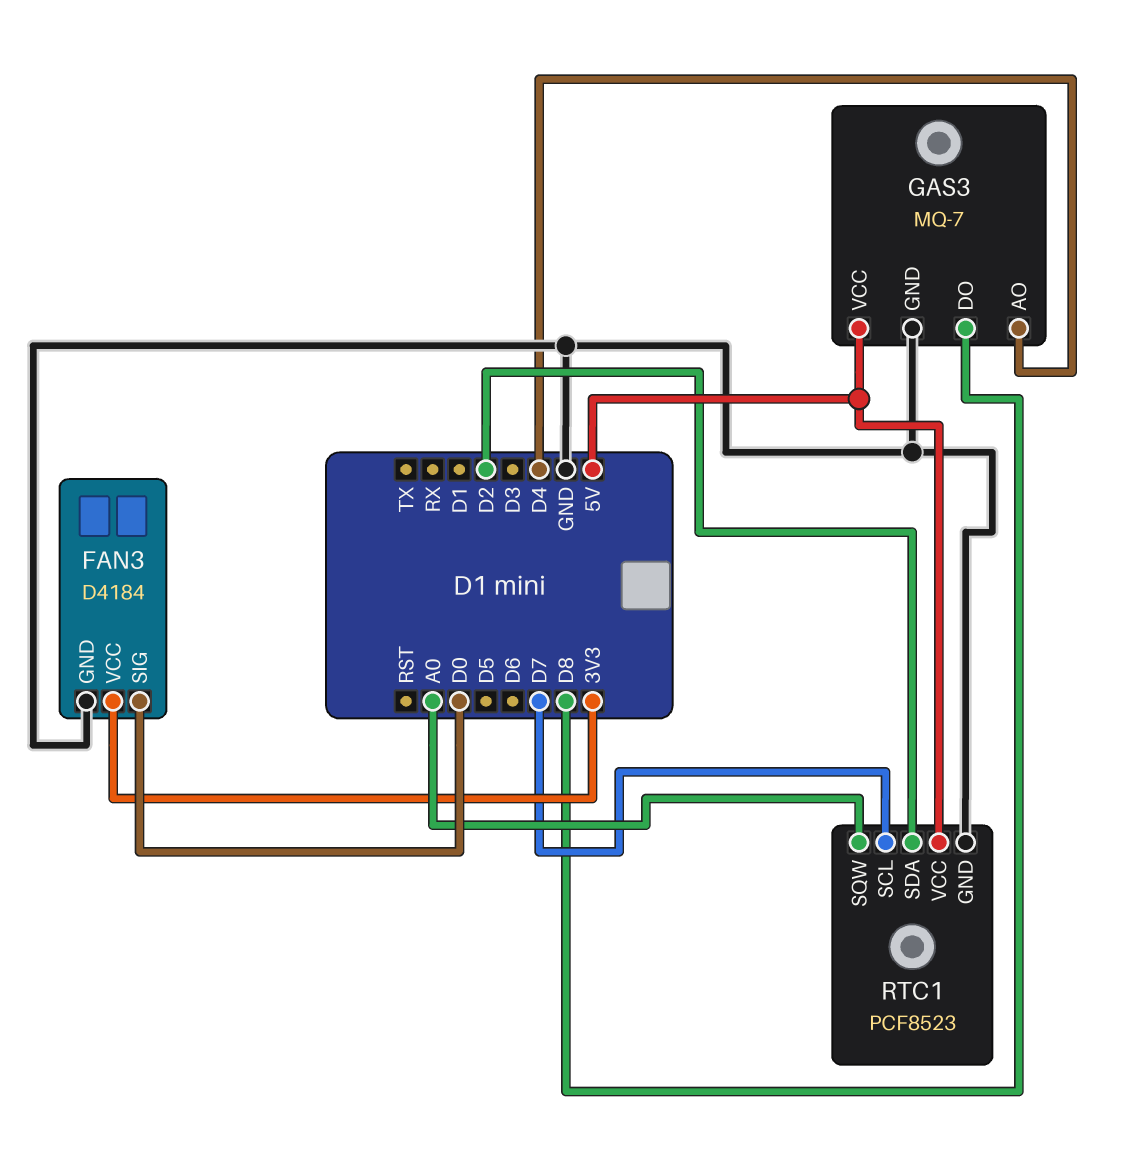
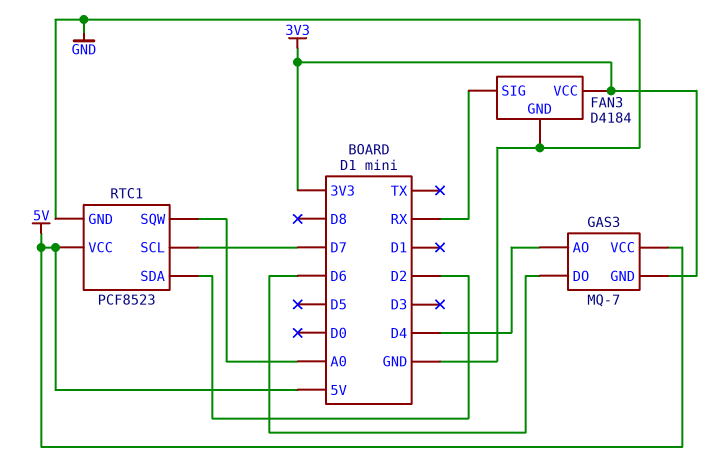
FAN3 pin SIG: D0 -> RX
GAS3 pin DO: D8 -> D6
GAS3 pin GND: GND -> 3V3

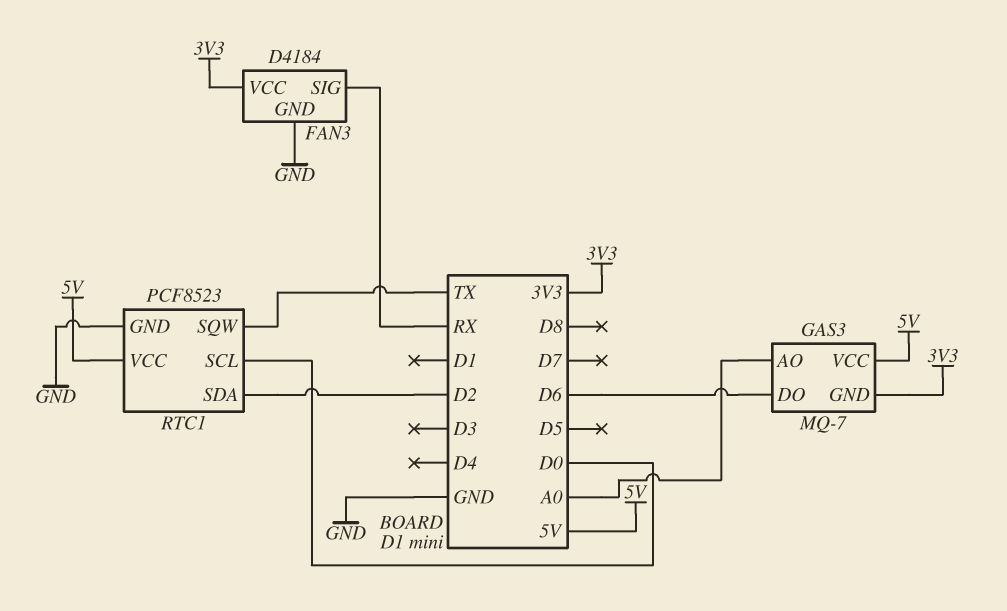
GAS3 pin AO: D4 -> A0
RTC1 pin SCL: D7 -> D0
RTC1 pin SQW: A0 -> TX

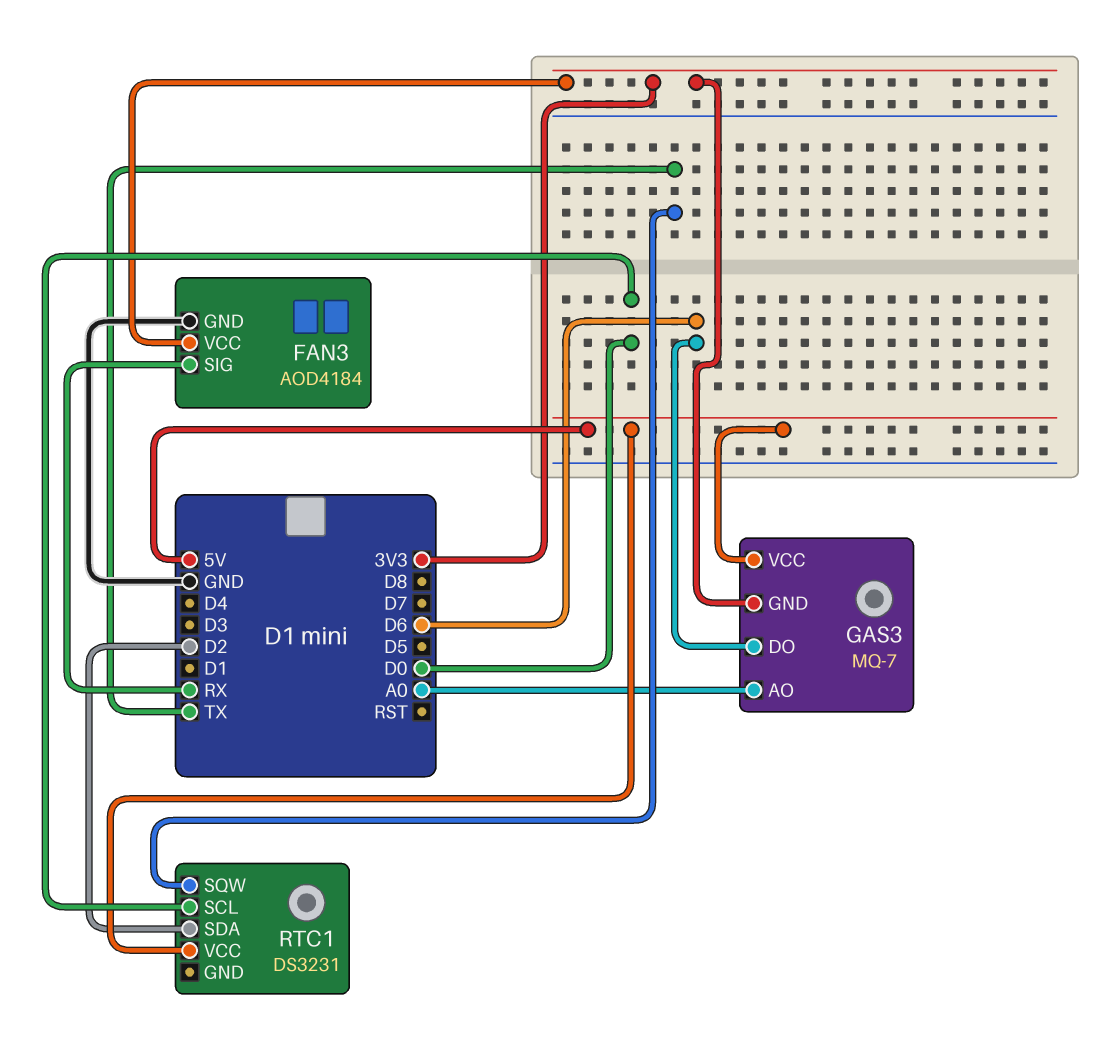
FAN3: D4184 -> AOD4184
RTC1: PCF8523 -> DS3231
RTC1 pin GND: GND -> none

